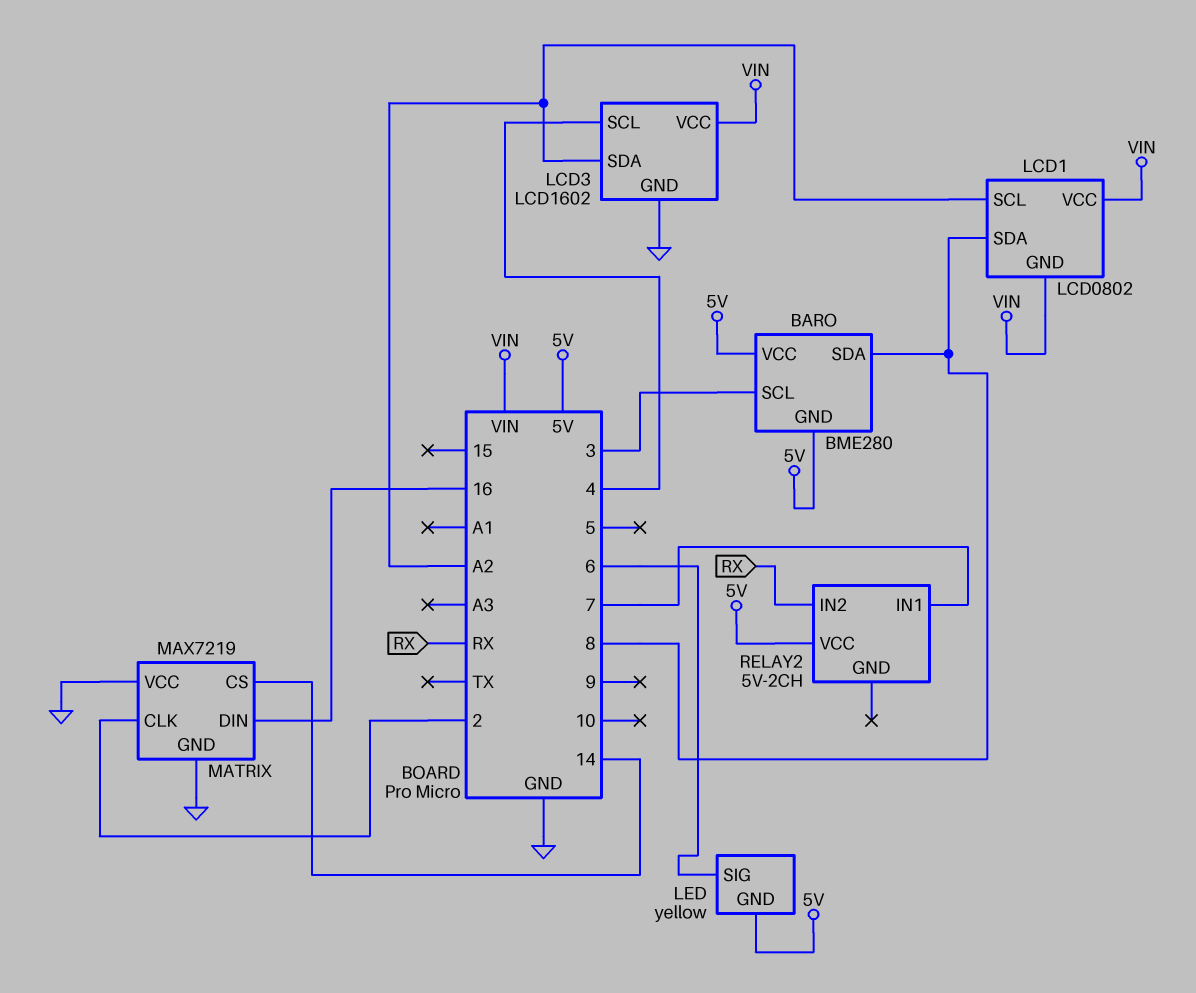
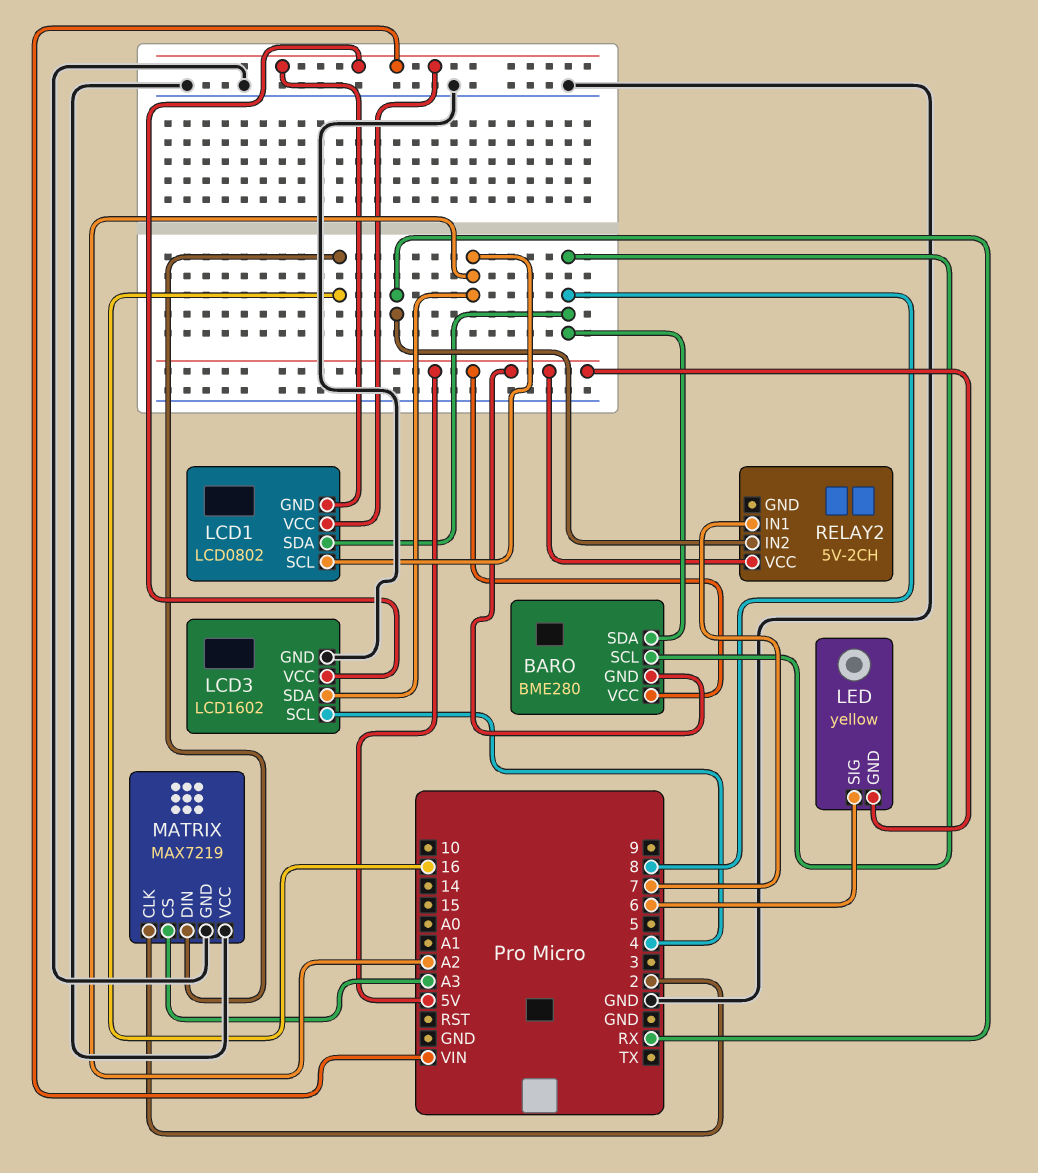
BARO pin SCL: 3 -> 8
MATRIX pin CS: 14 -> A3

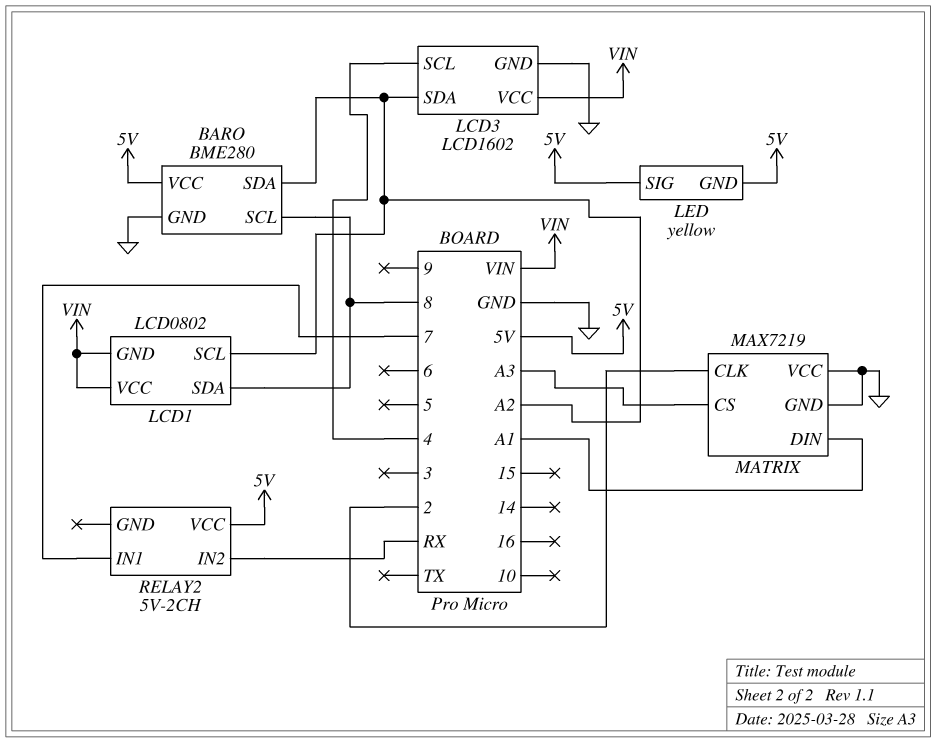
BARO pin GND: 5V -> GND
BARO pin SDA: 8 -> A2
LED pin SIG: 6 -> 5V
MATRIX pin DIN: 16 -> A1

